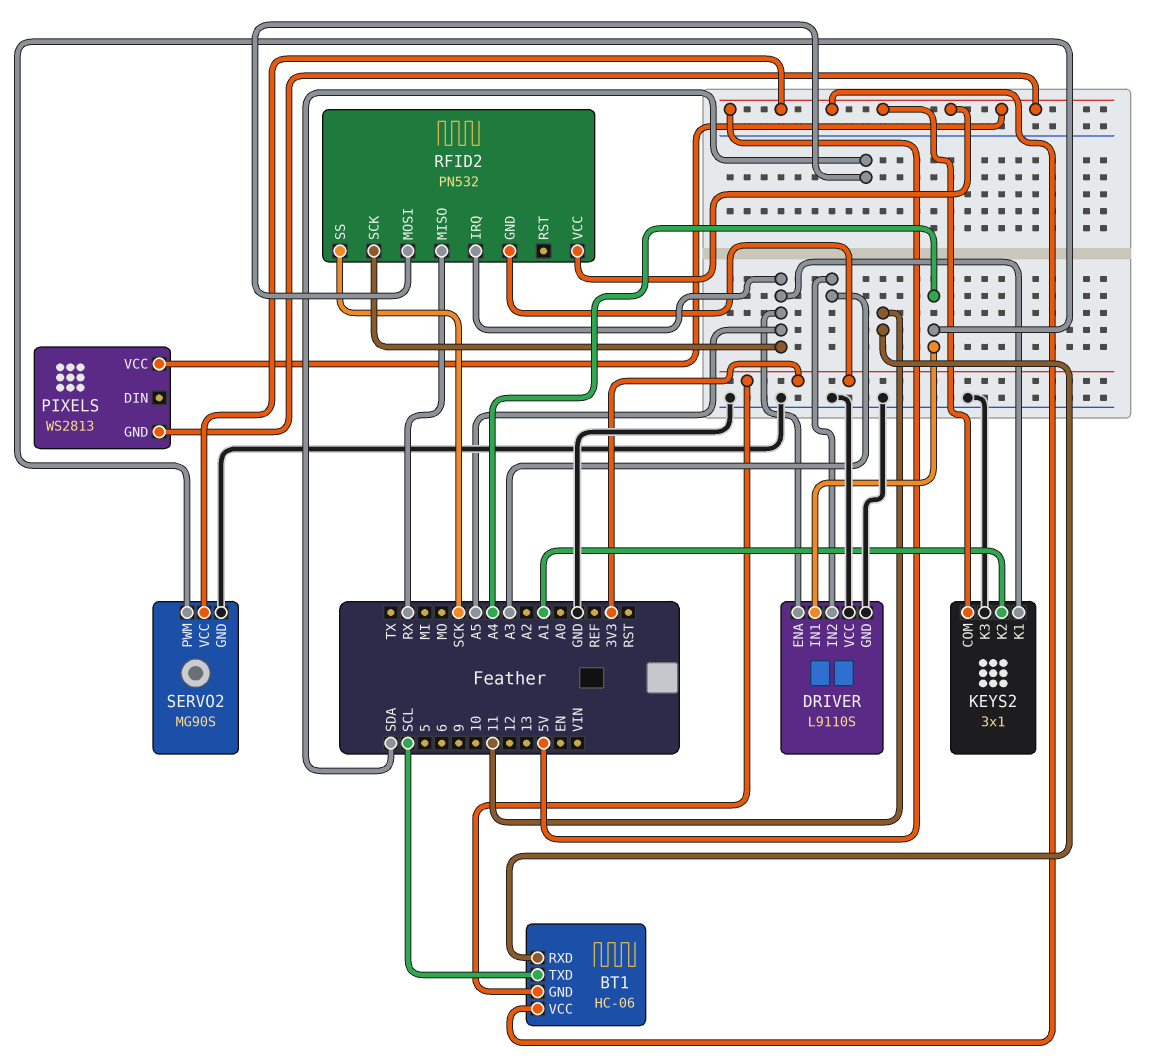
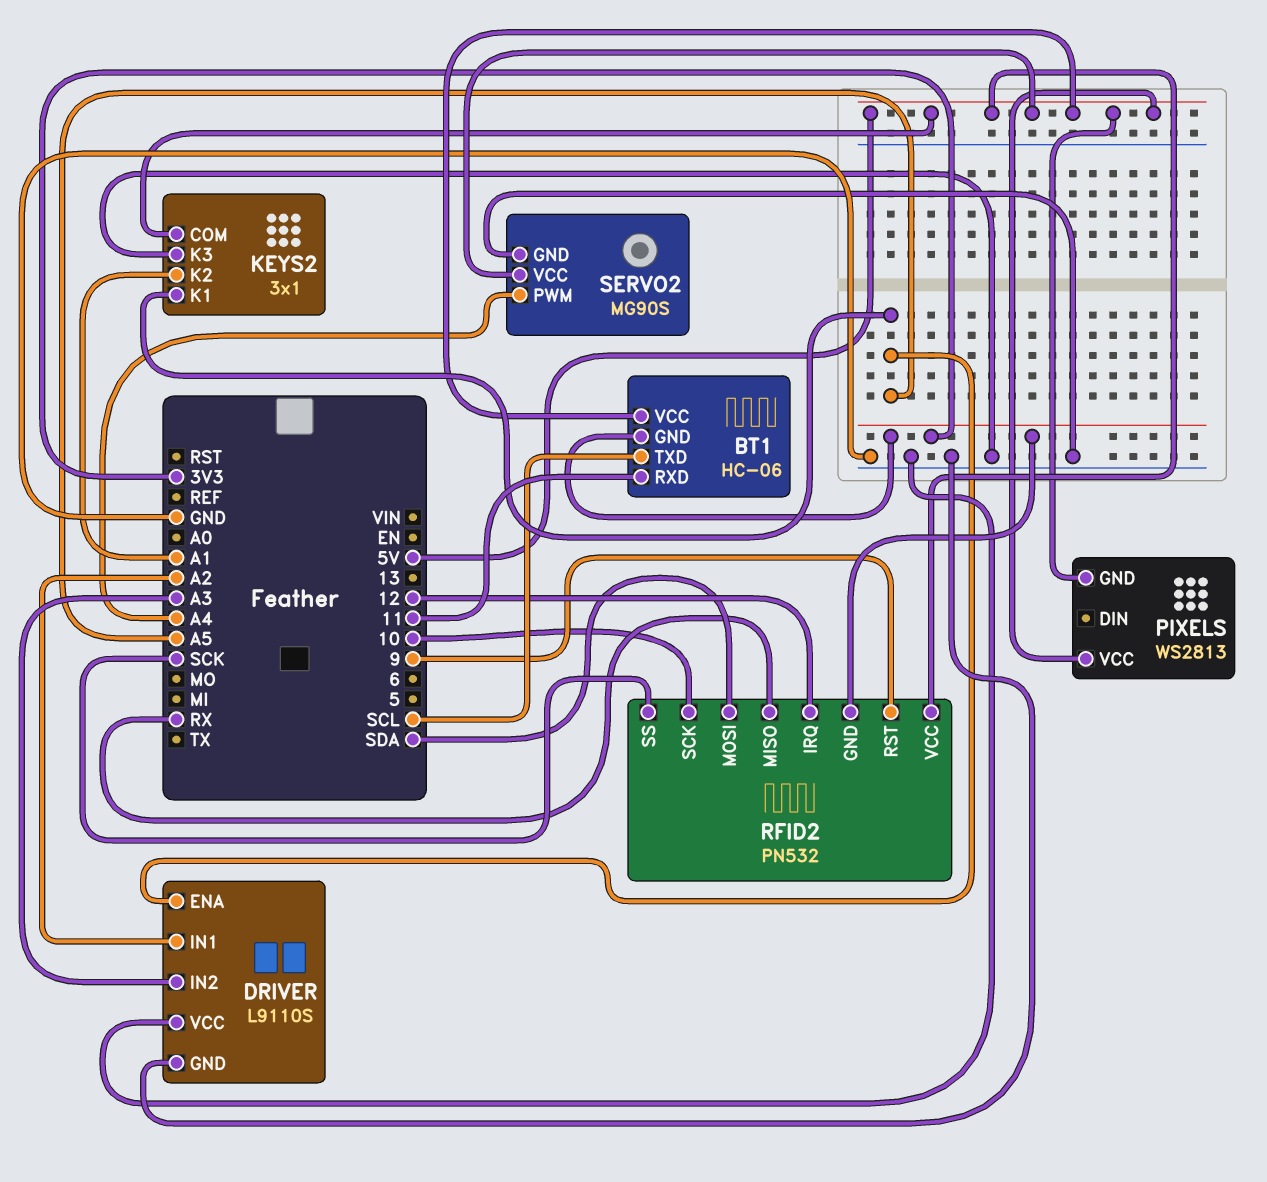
DRIVER pin IN1: A4 -> A2
RFID2 pin IRQ: A5 -> 12
RFID2 pin RST: none -> 9
RFID2 pin SCK: A5 -> 10

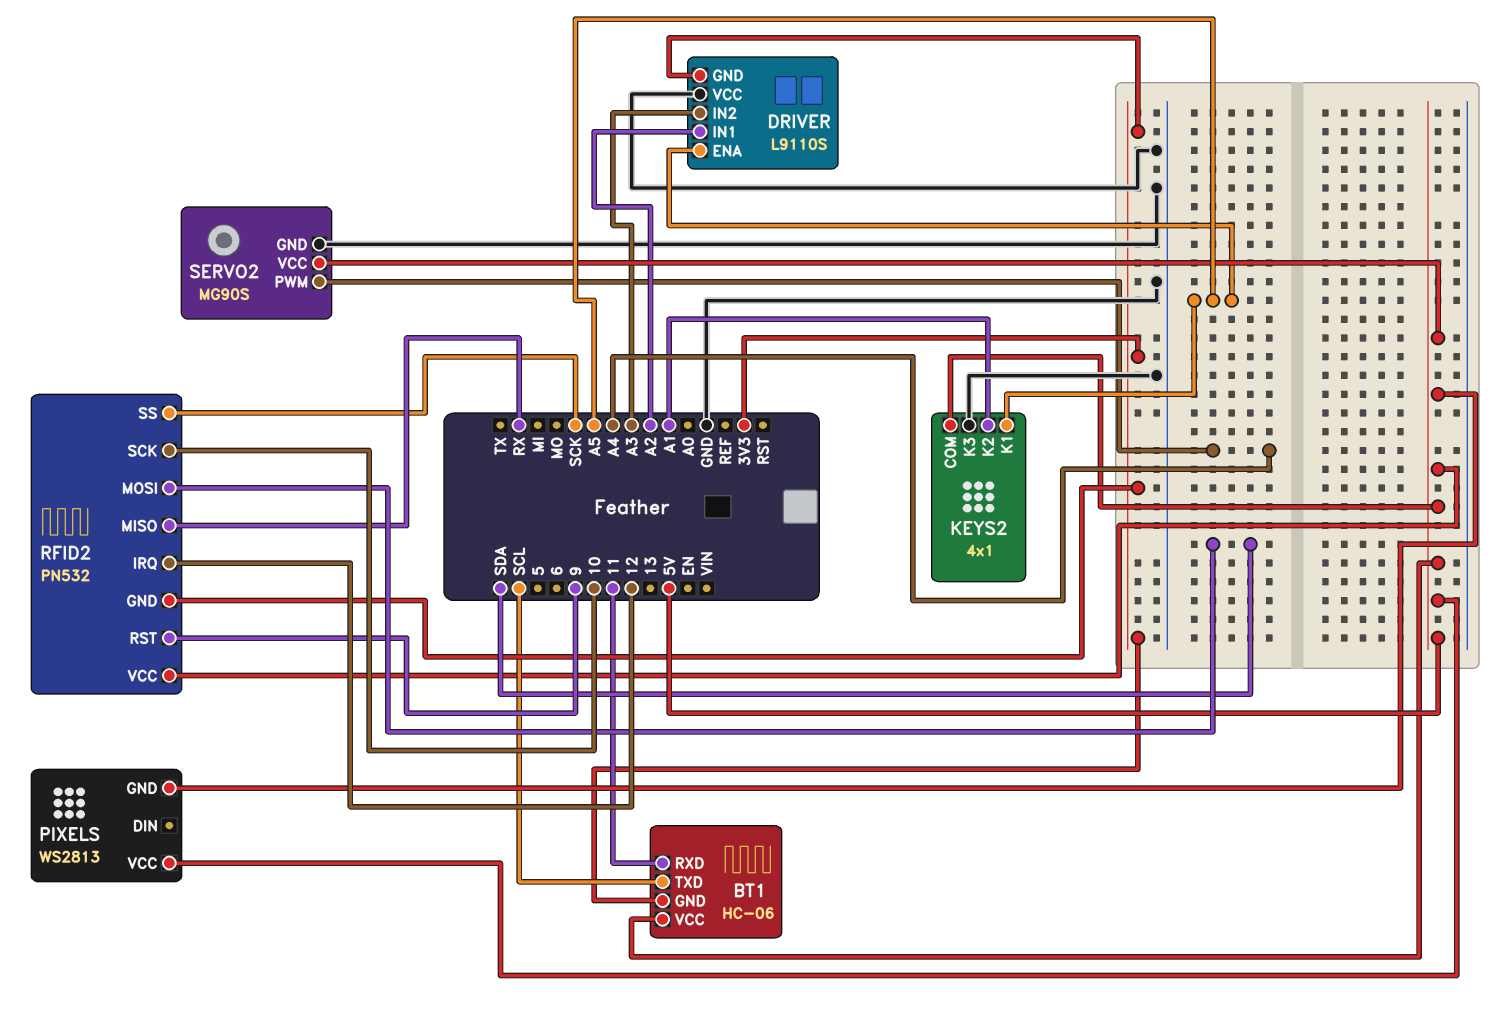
DRIVER pin GND: GND -> 3V3
KEYS2: 3x1 -> 4x1

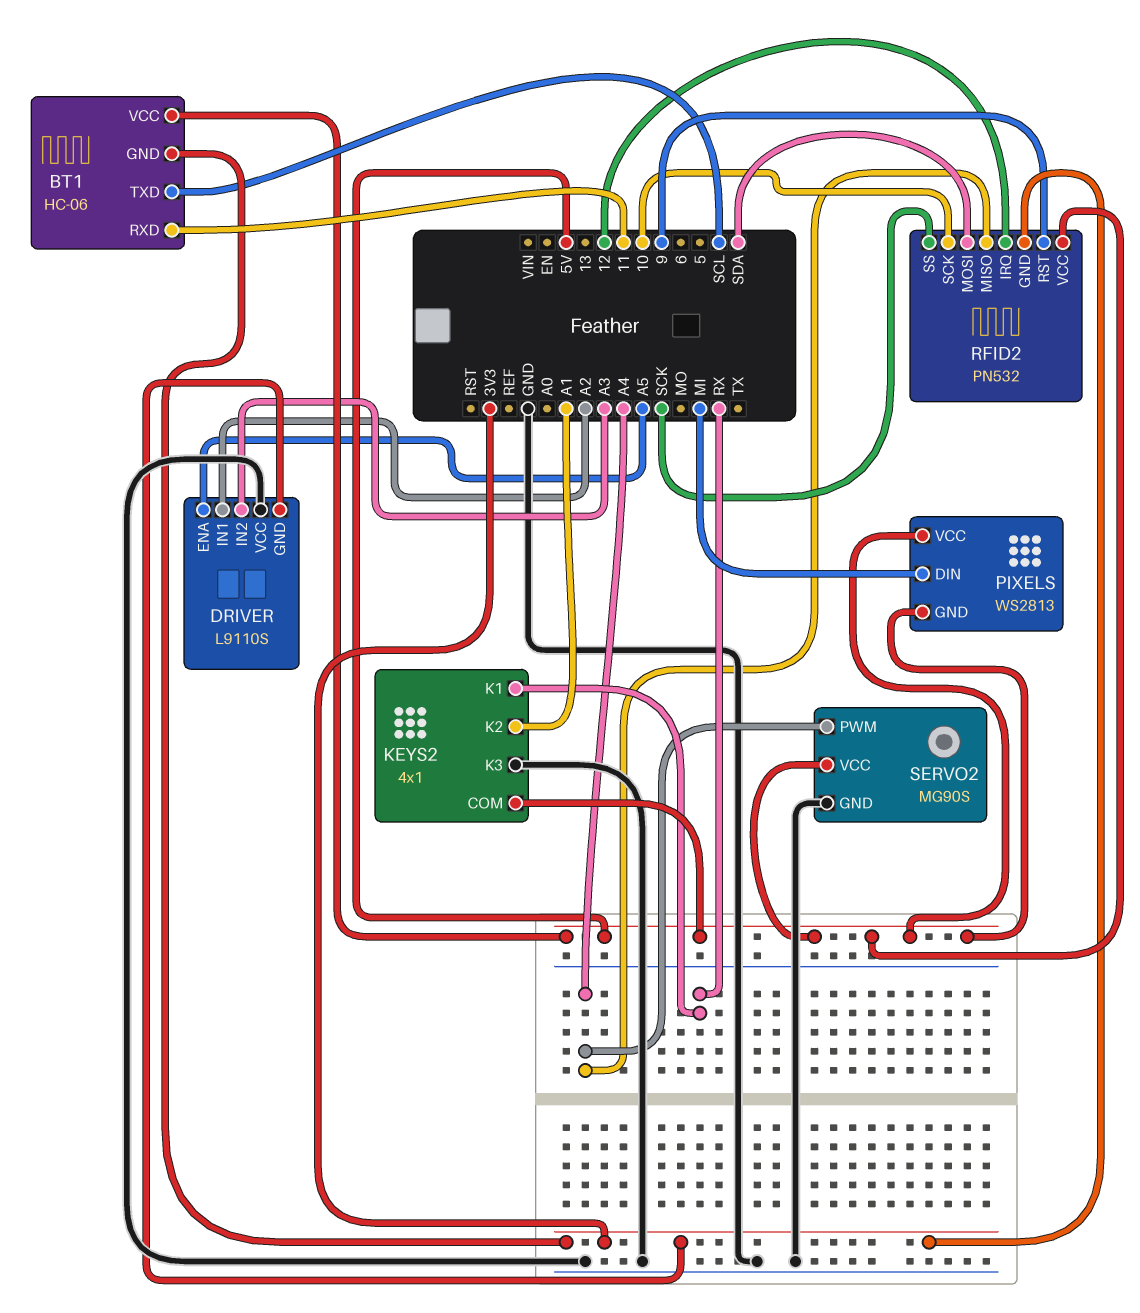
KEYS2 pin K1: A5 -> RX
PIXELS pin DIN: none -> MI
RFID2 pin MISO: RX -> A4

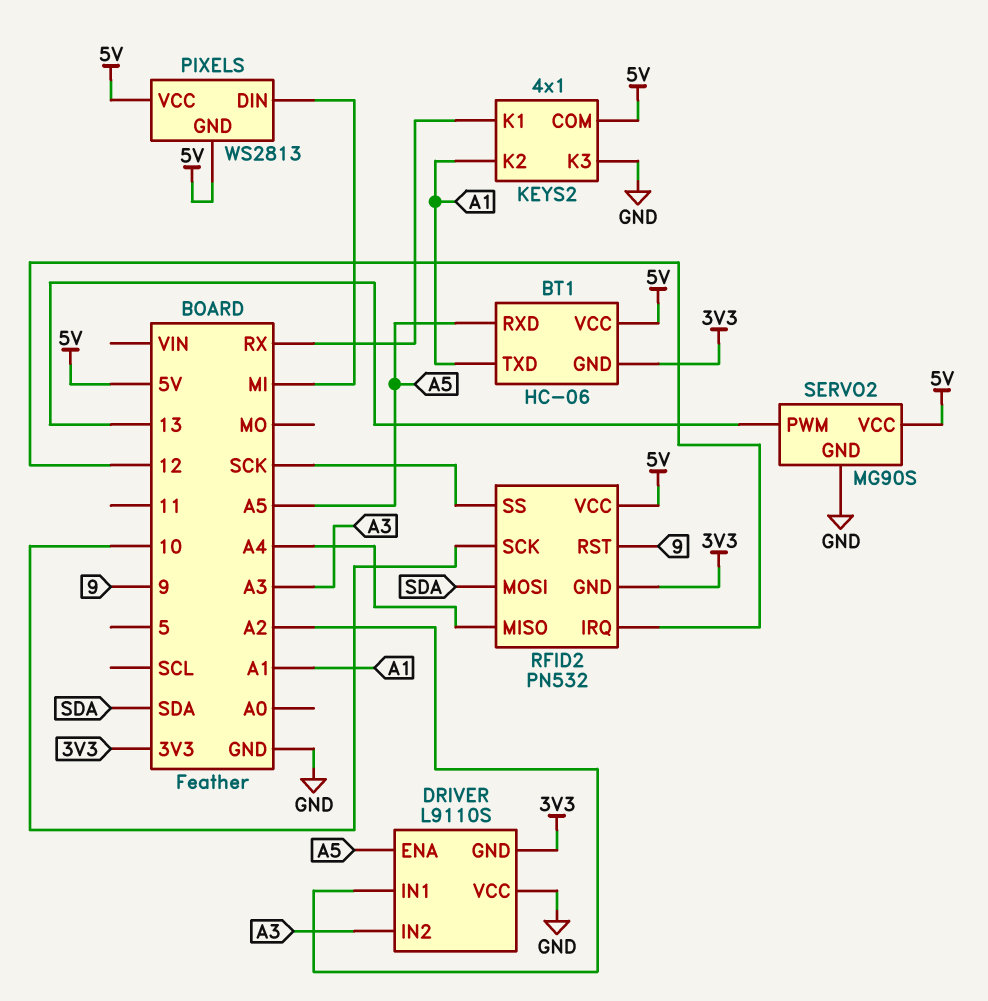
BT1 pin RXD: 11 -> A5
BT1 pin TXD: SCL -> A1
SERVO2 pin PWM: A4 -> 13

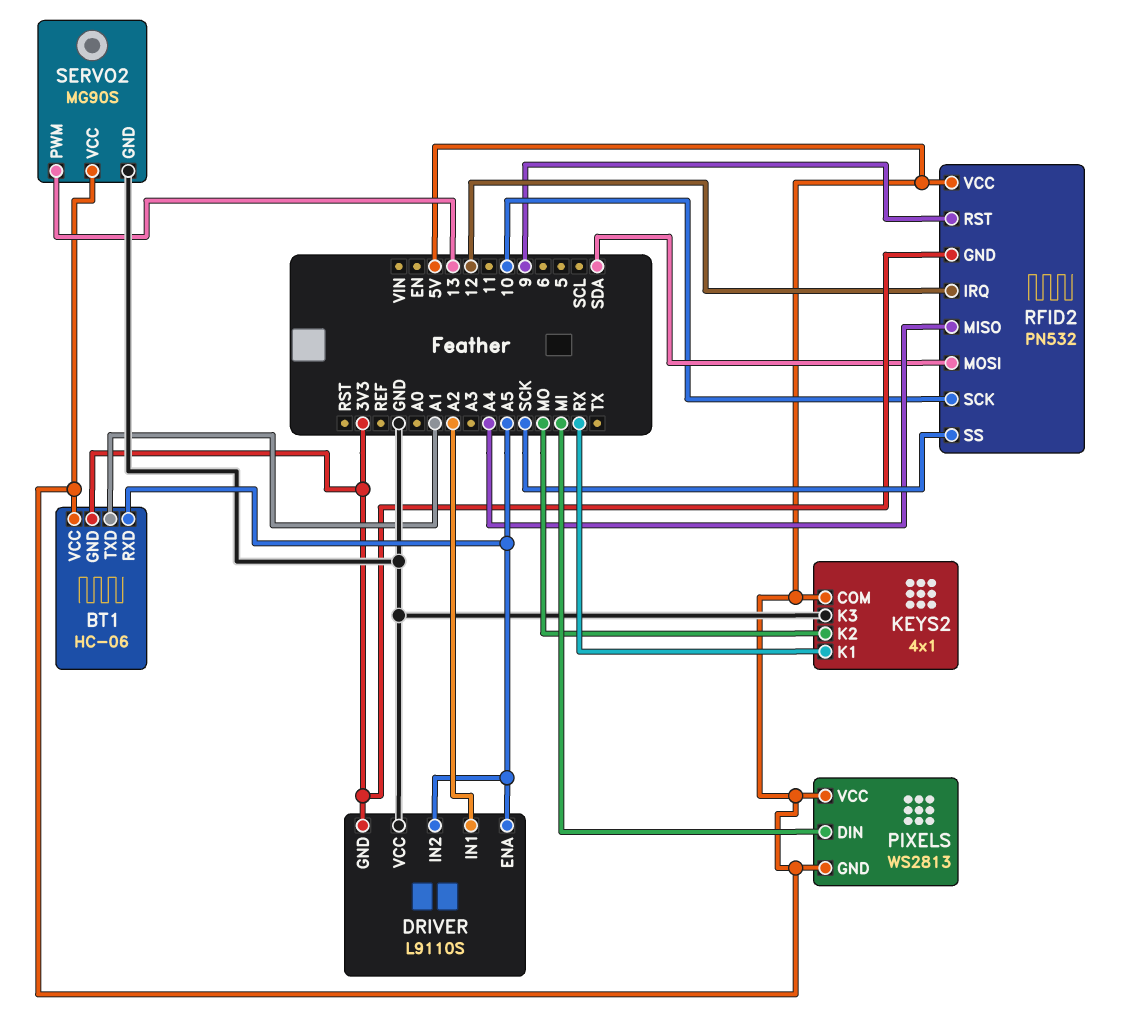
DRIVER pin IN2: A3 -> A5
KEYS2 pin K2: A1 -> MO

